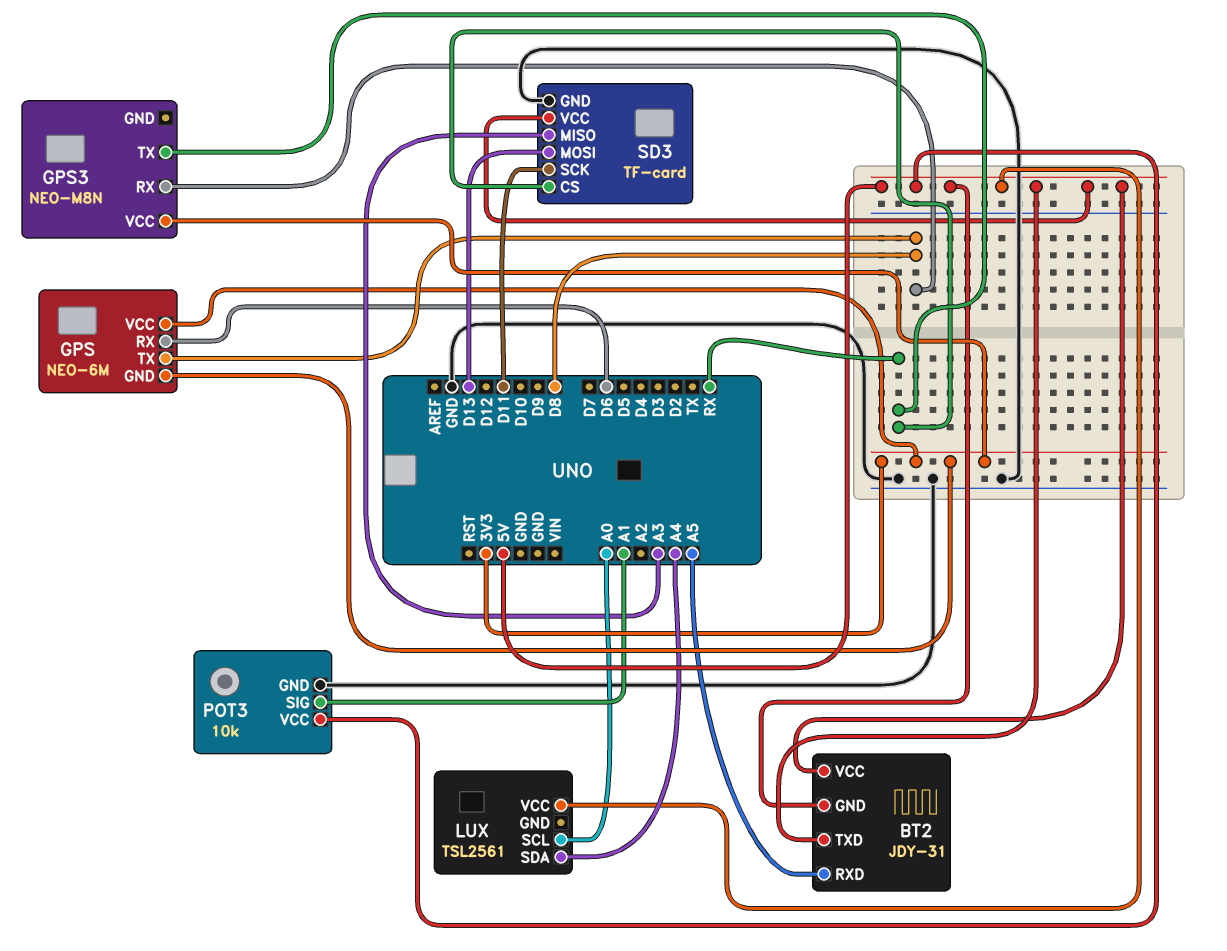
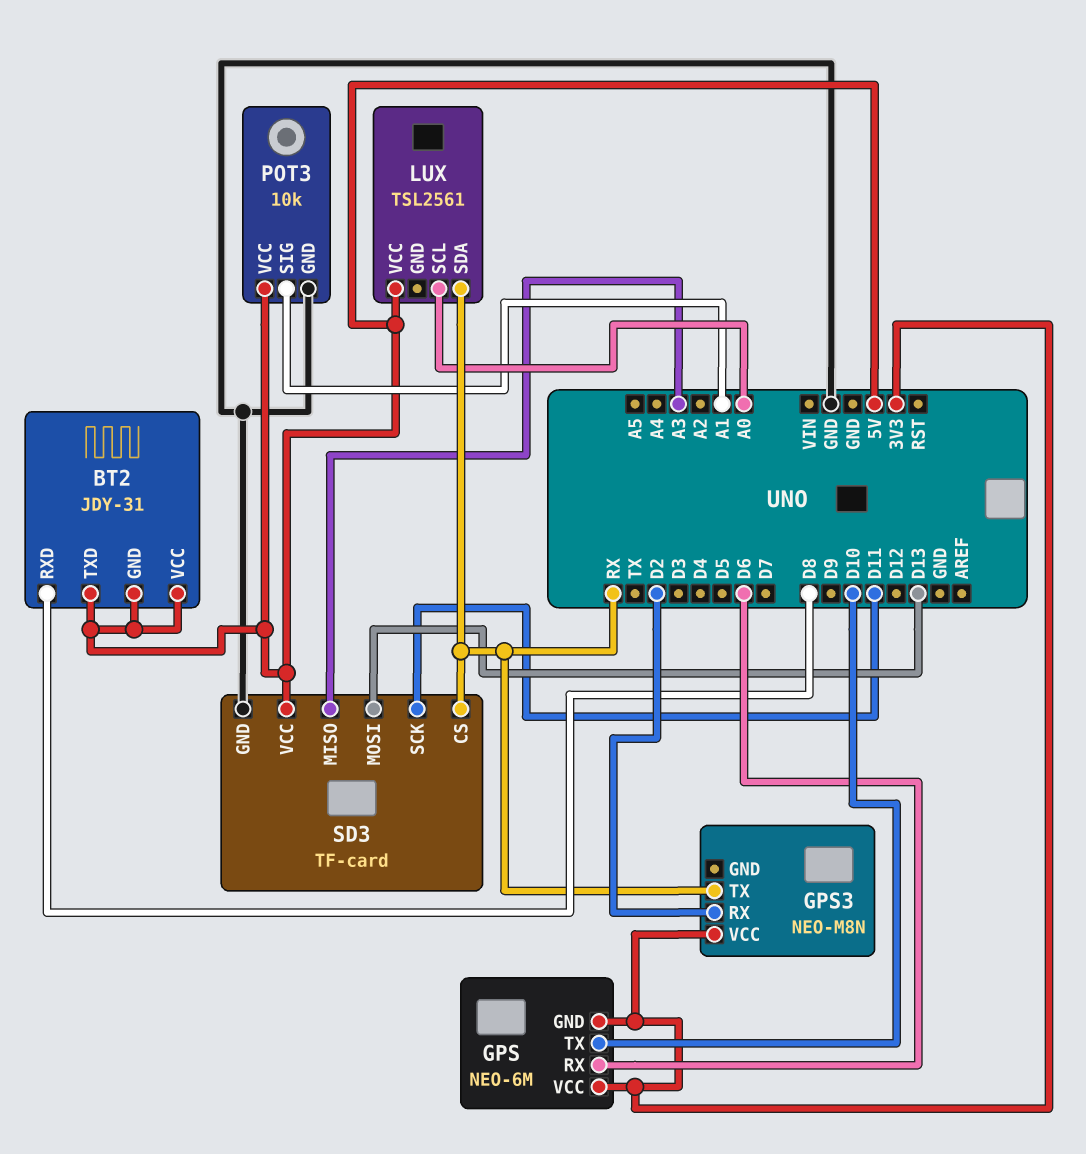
BT2 pin RXD: A5 -> D8
GPS pin TX: D8 -> D10
GPS3 pin RX: D8 -> D2
LUX pin SDA: A4 -> RX

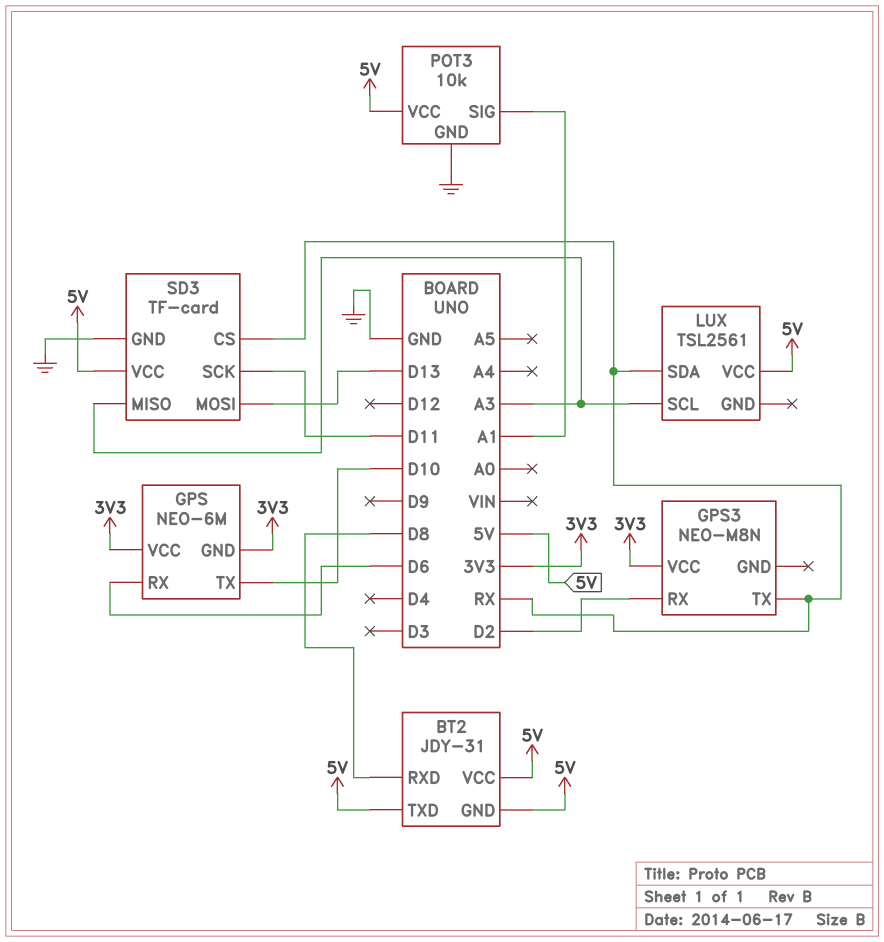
LUX pin SCL: A0 -> A3

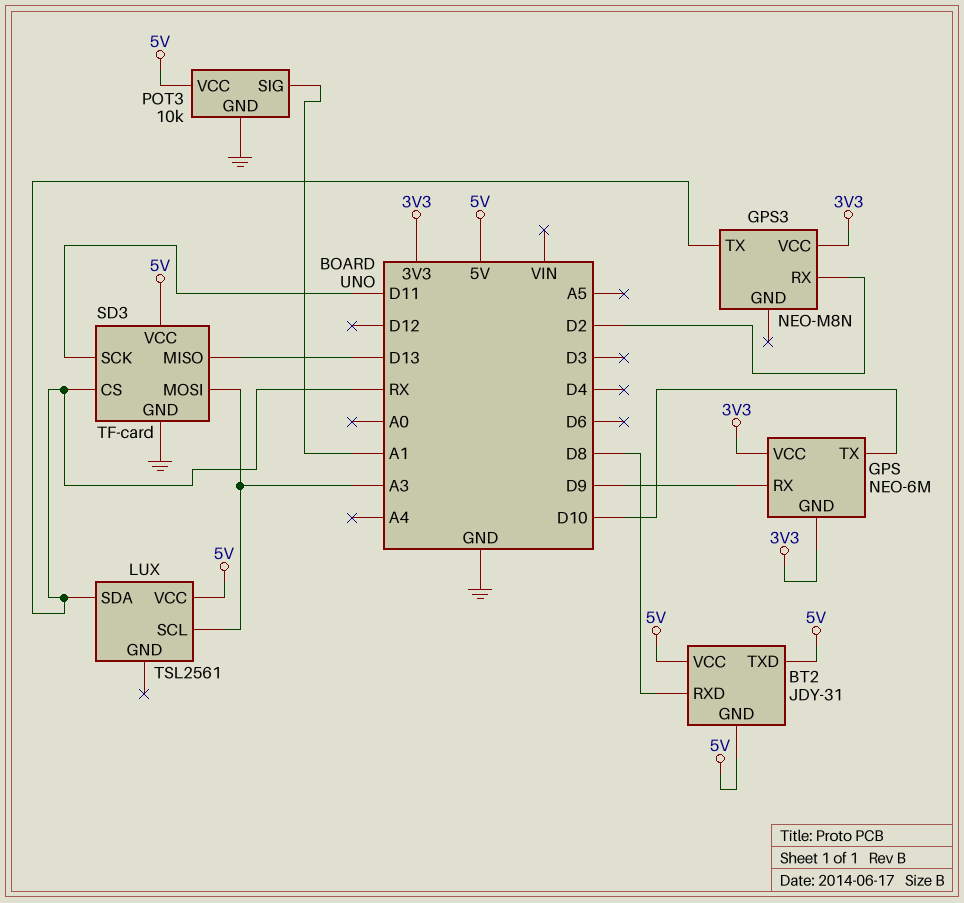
GPS pin RX: D6 -> D9
SD3 pin MISO: A3 -> D13
SD3 pin MOSI: D13 -> A3

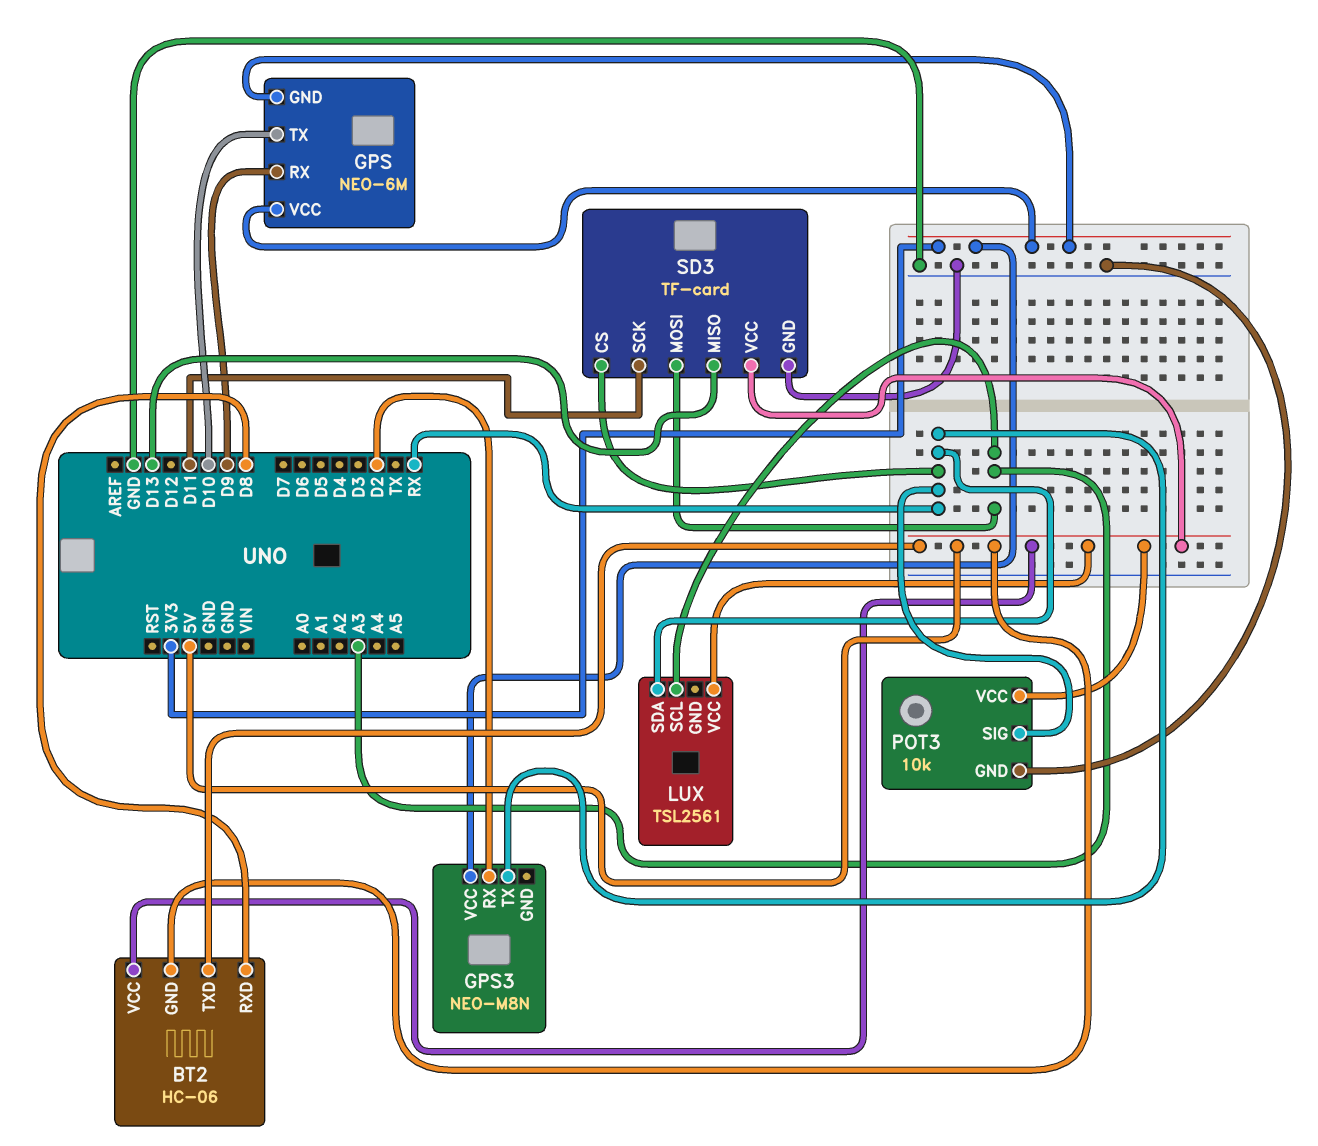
BT2: JDY-31 -> HC-06
POT3 pin SIG: A1 -> RX

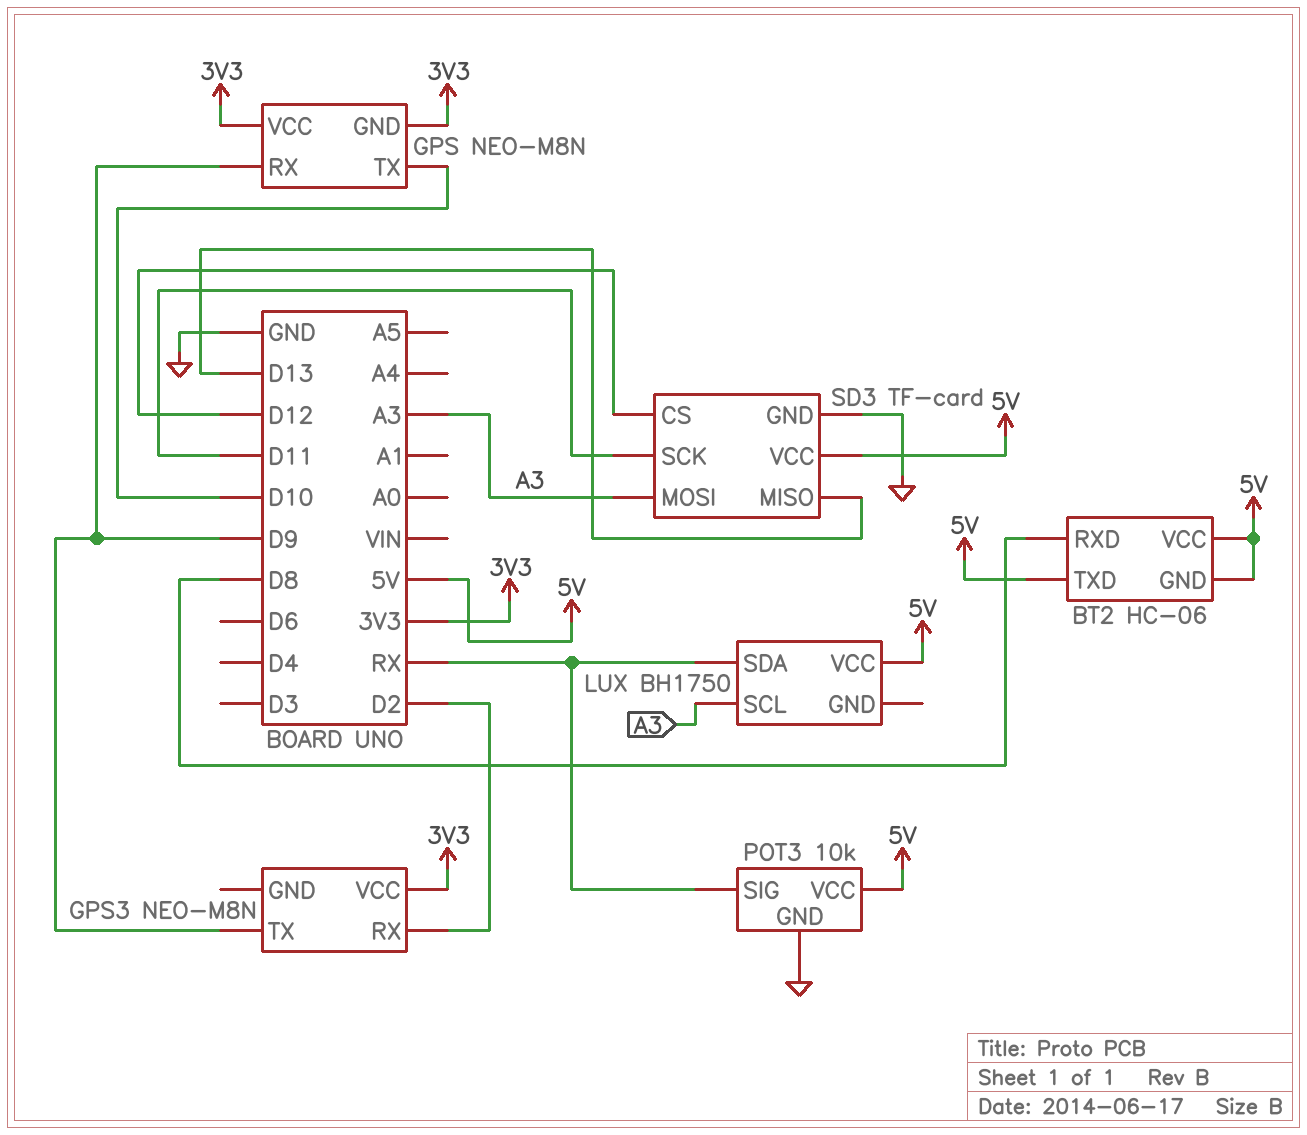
GPS: NEO-6M -> NEO-M8N
GPS3 pin TX: RX -> D9
LUX: TSL2561 -> BH1750
SD3 pin CS: RX -> D12

